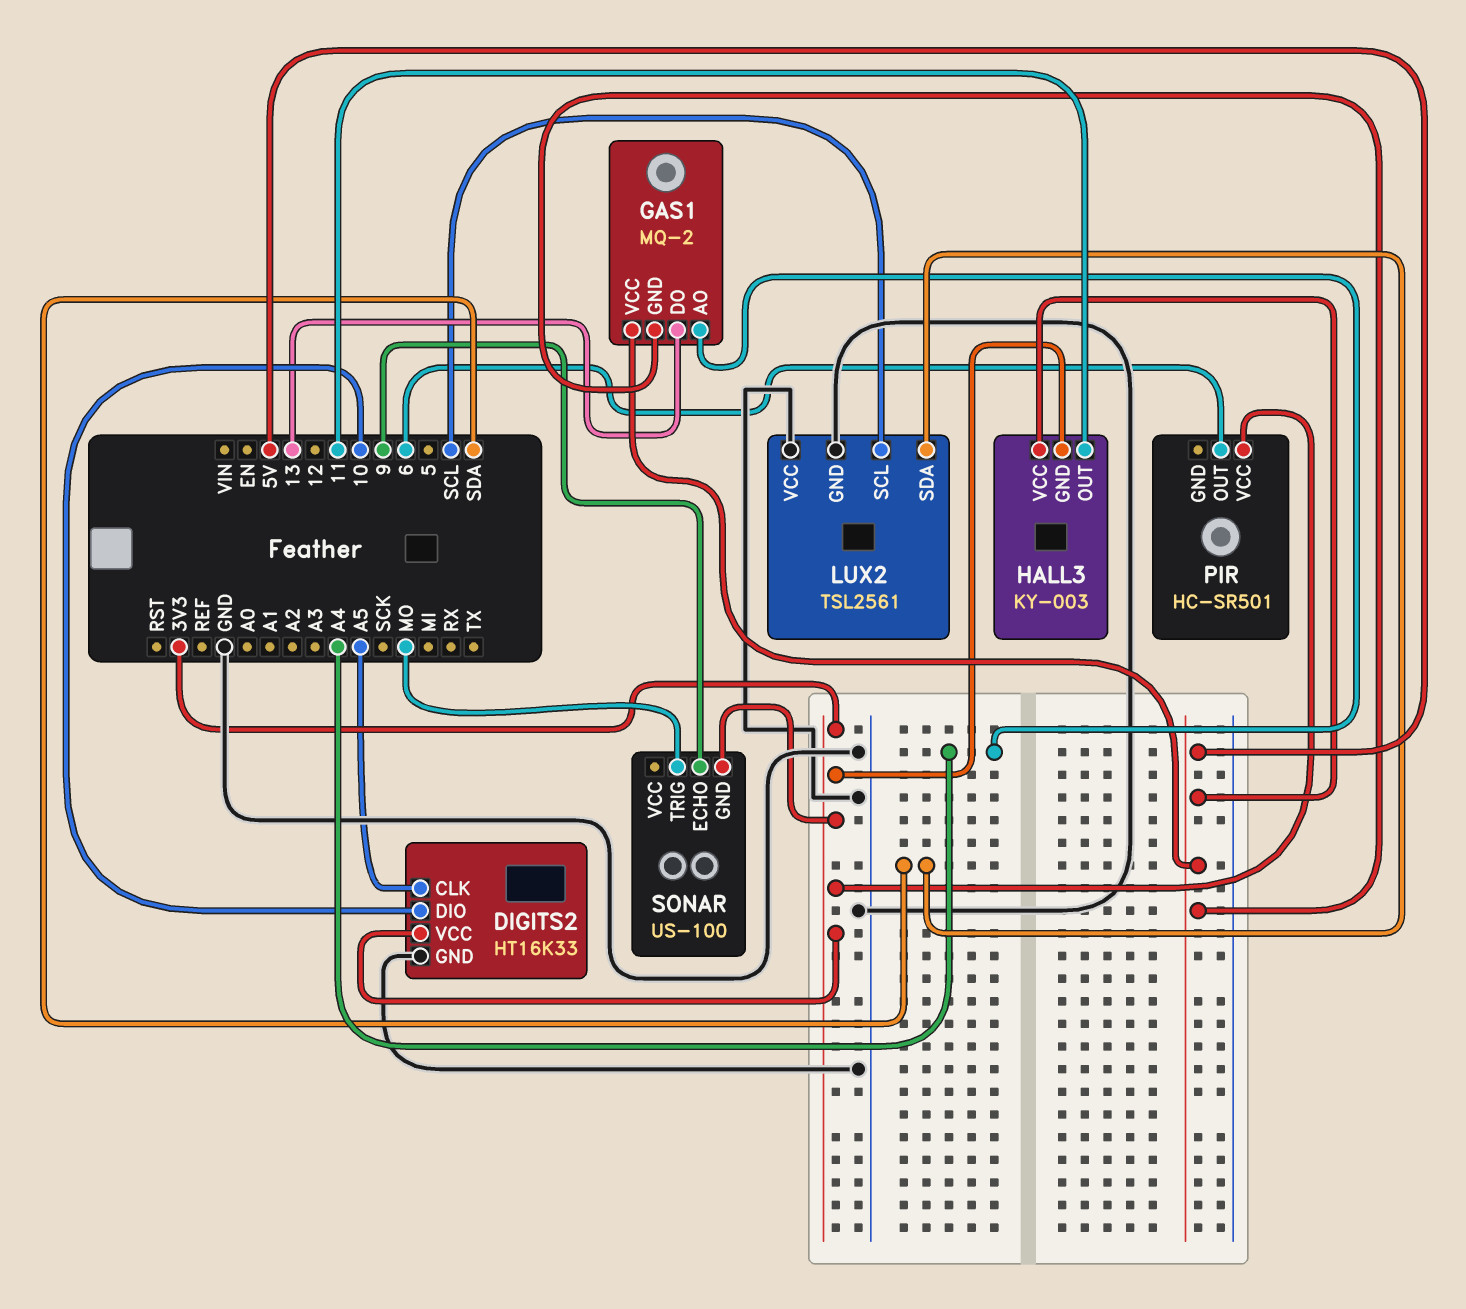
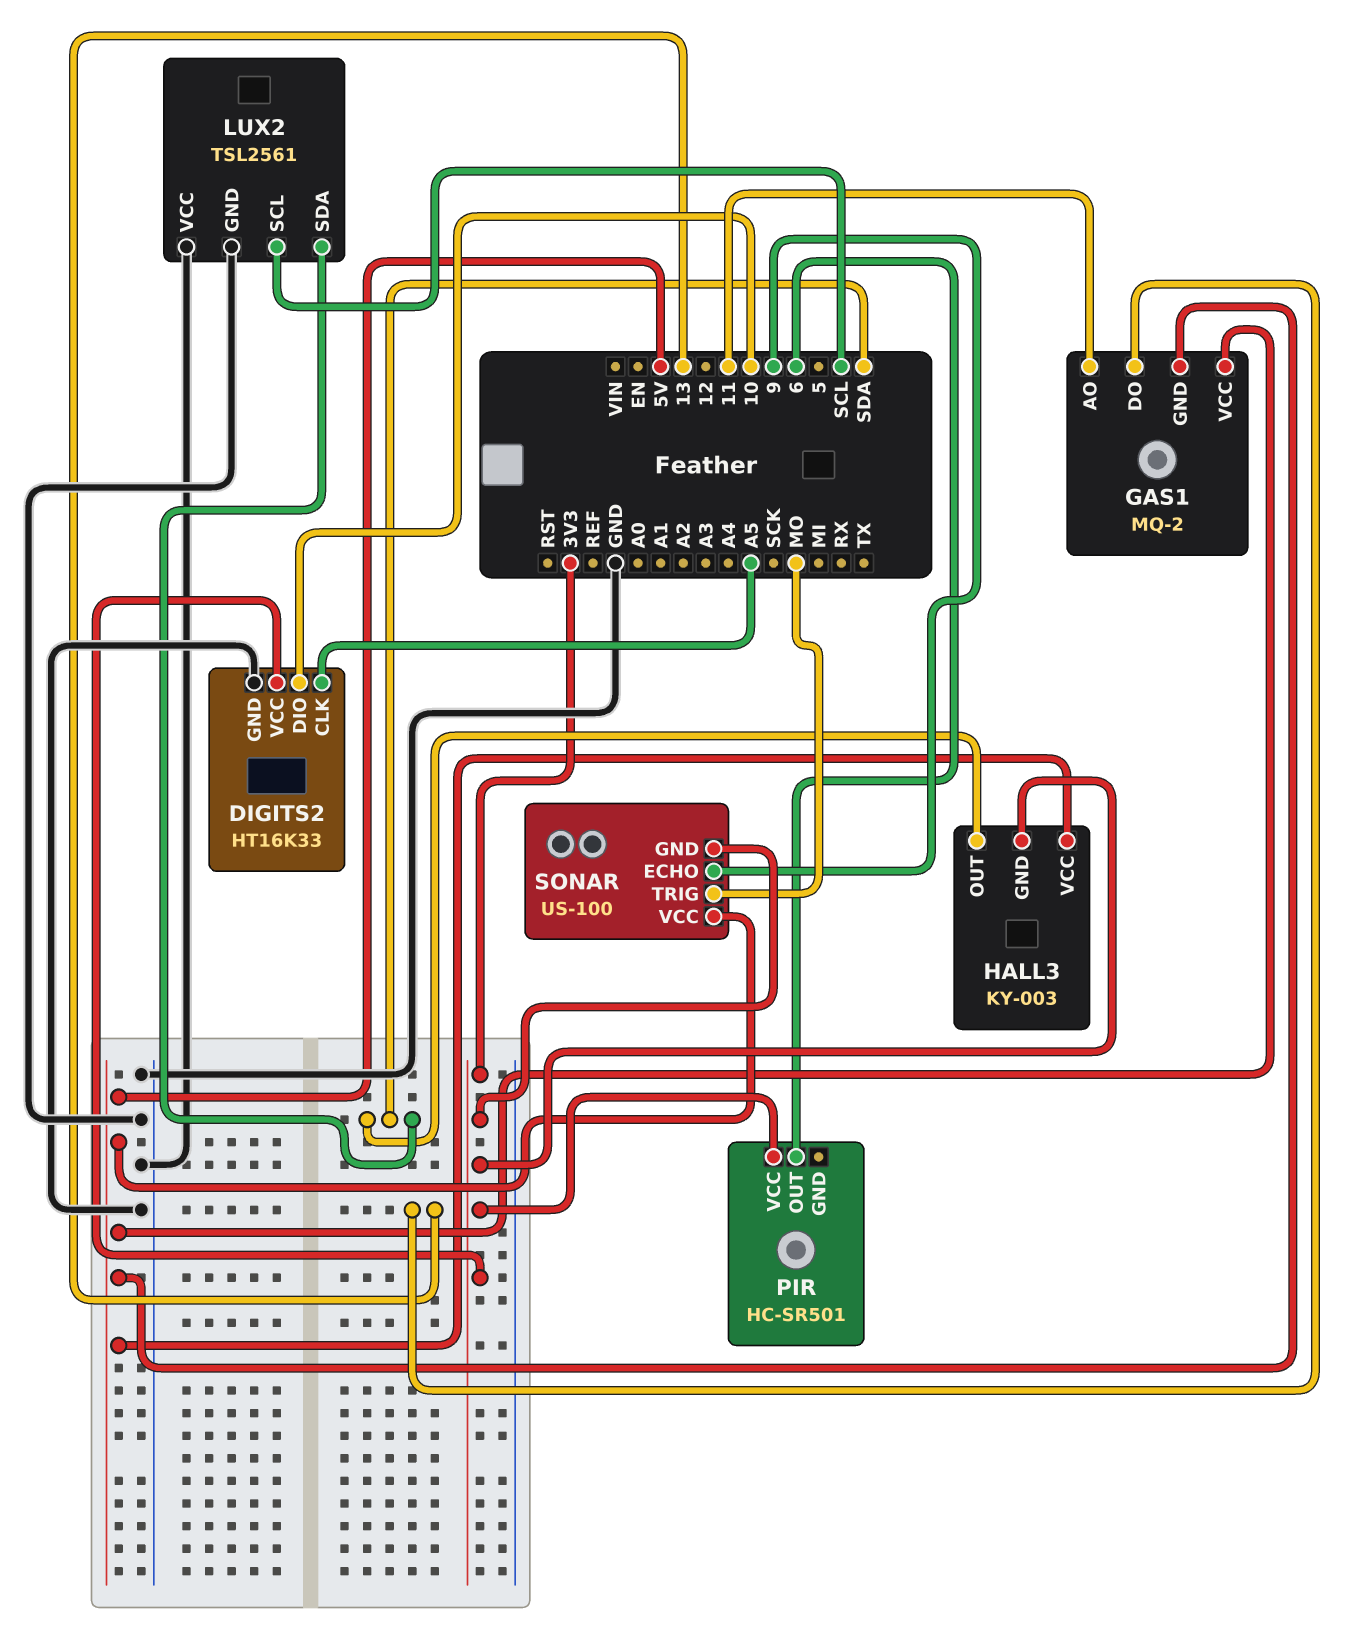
GAS1 pin AO: A4 -> 11
HALL3 pin OUT: 11 -> SDA
SONAR pin VCC: none -> 5V

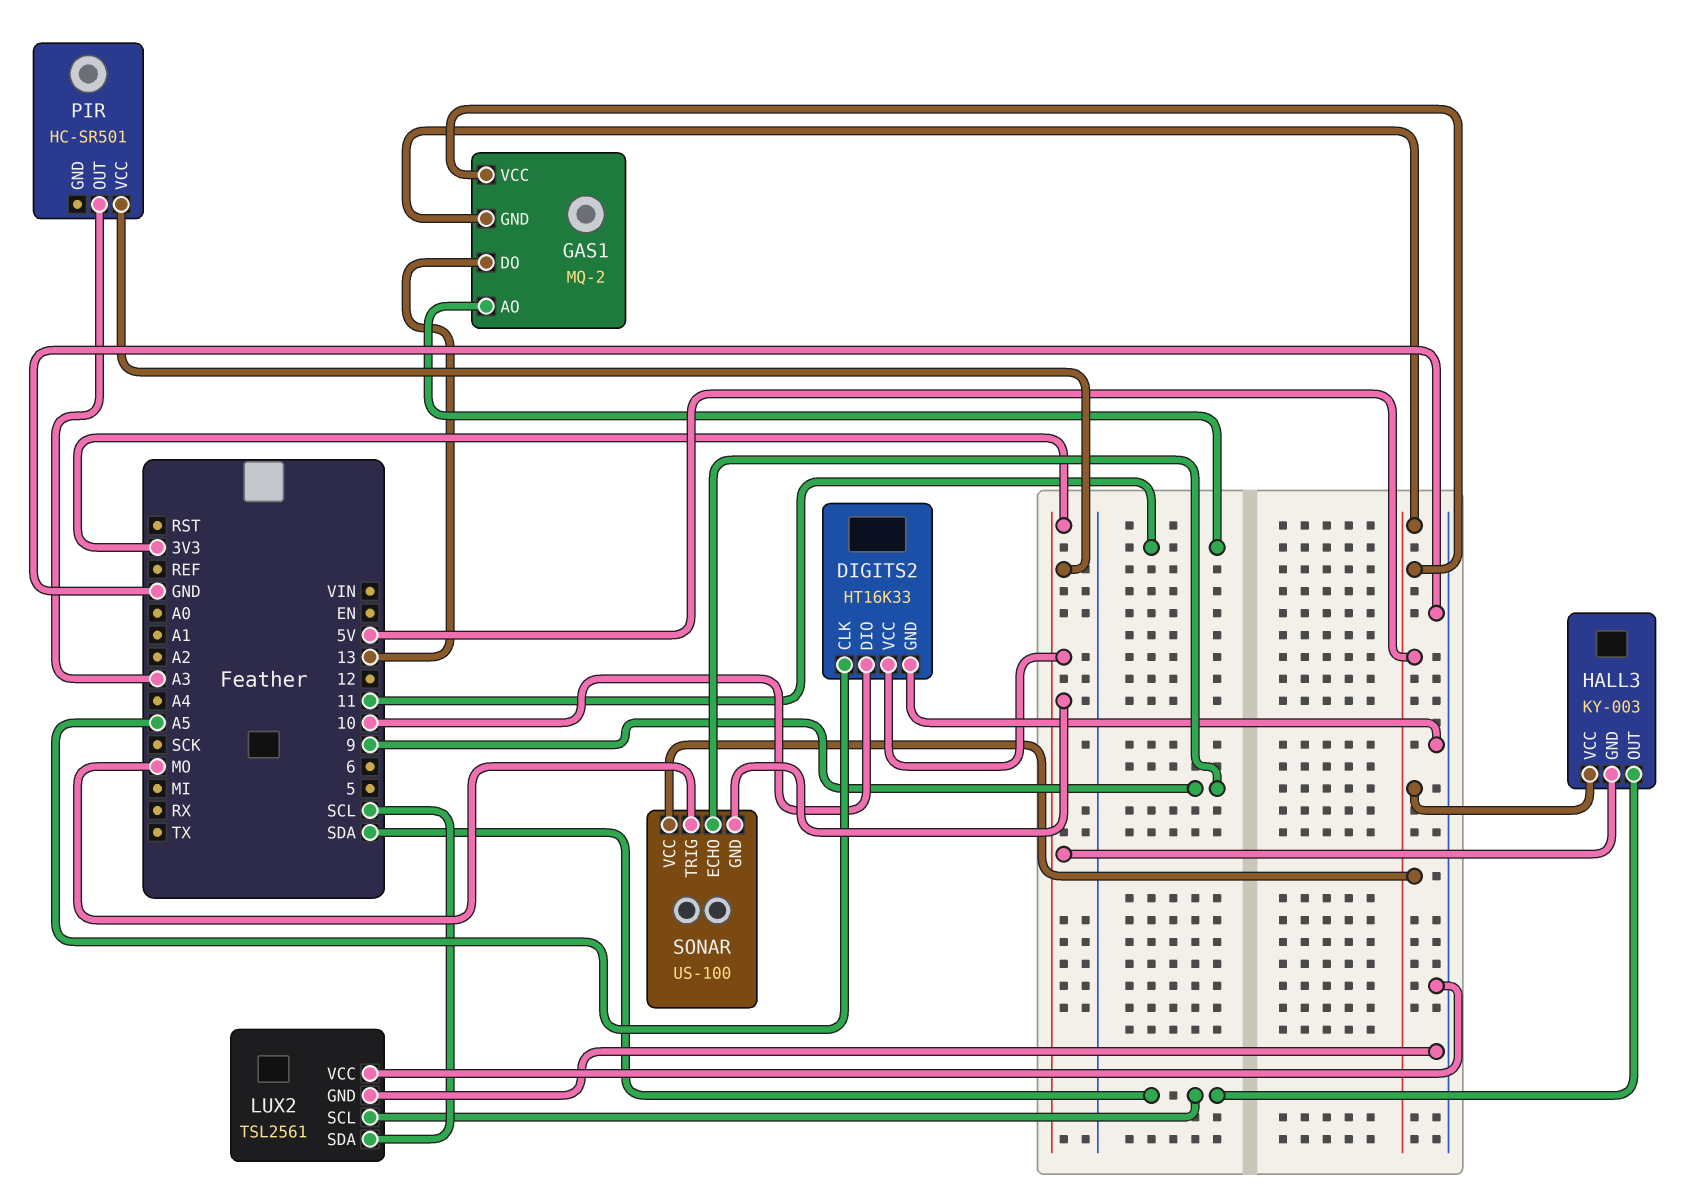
LUX2 pin SCL: SCL -> SDA
LUX2 pin SDA: SDA -> SCL
PIR pin OUT: 6 -> A3

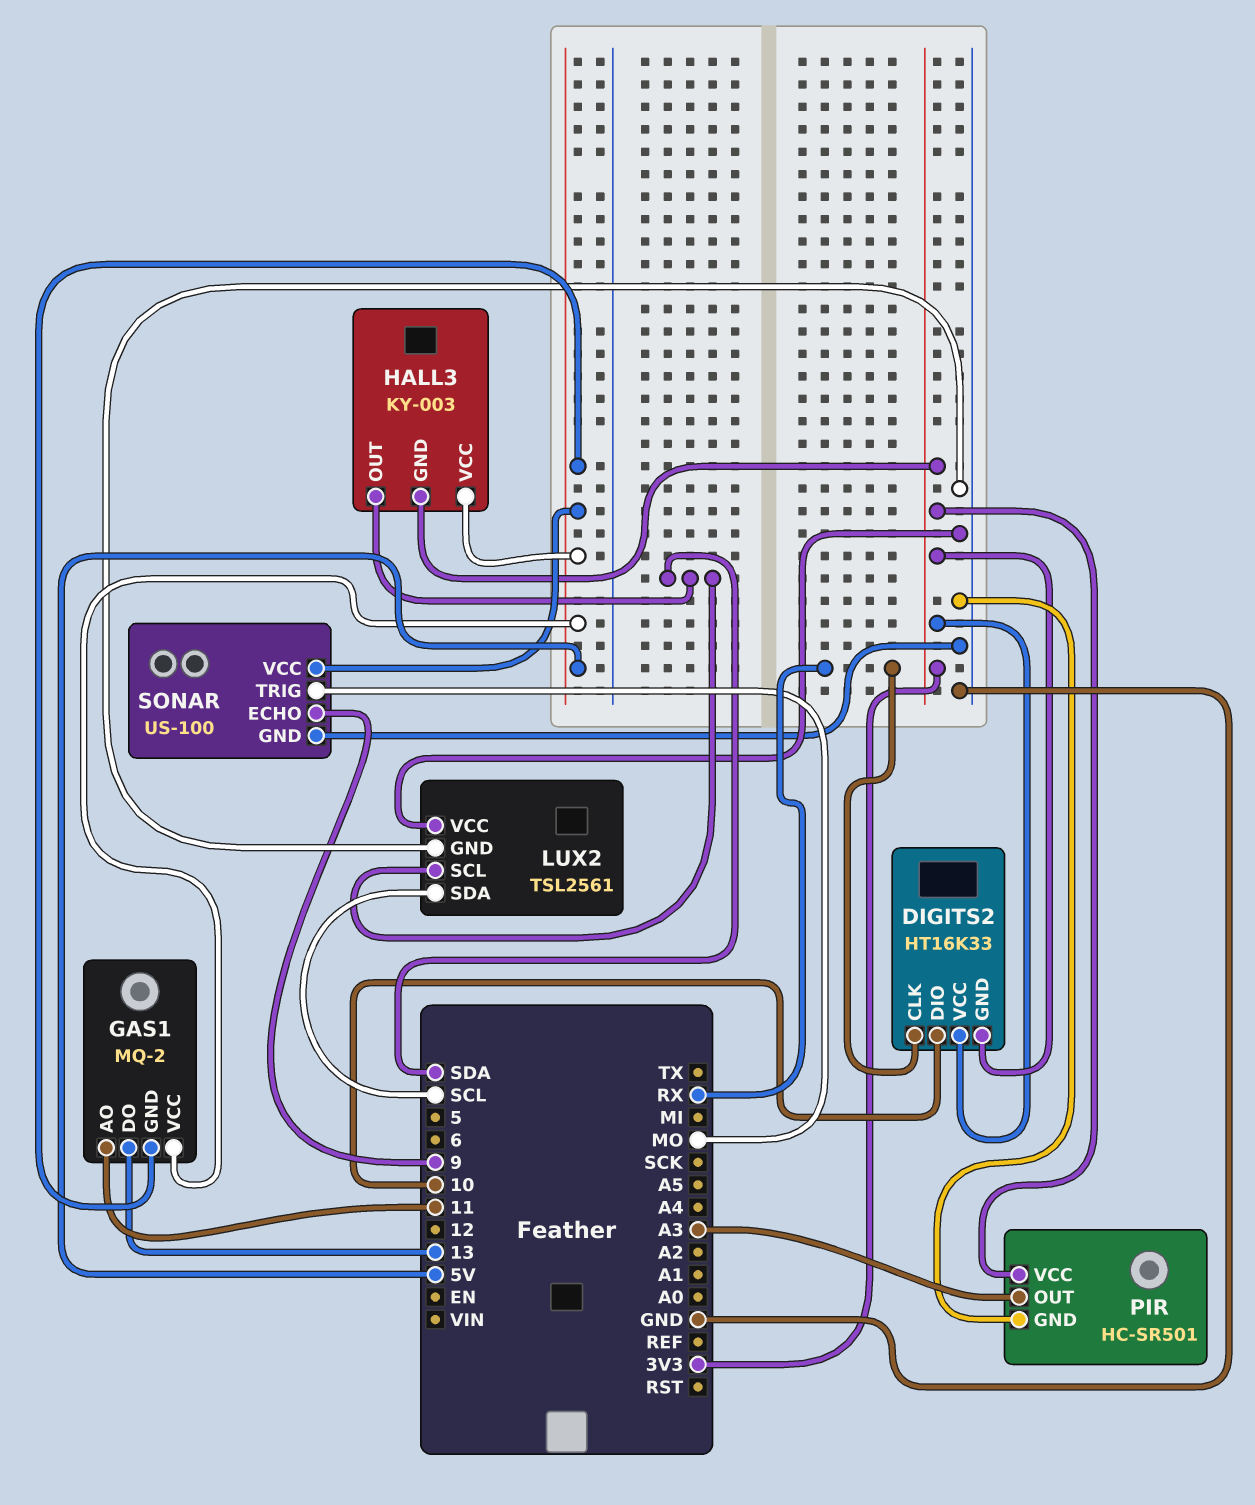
DIGITS2 pin CLK: A5 -> RX
DIGITS2 pin GND: GND -> 3V3
PIR pin GND: none -> GND
SONAR pin GND: 3V3 -> GND

